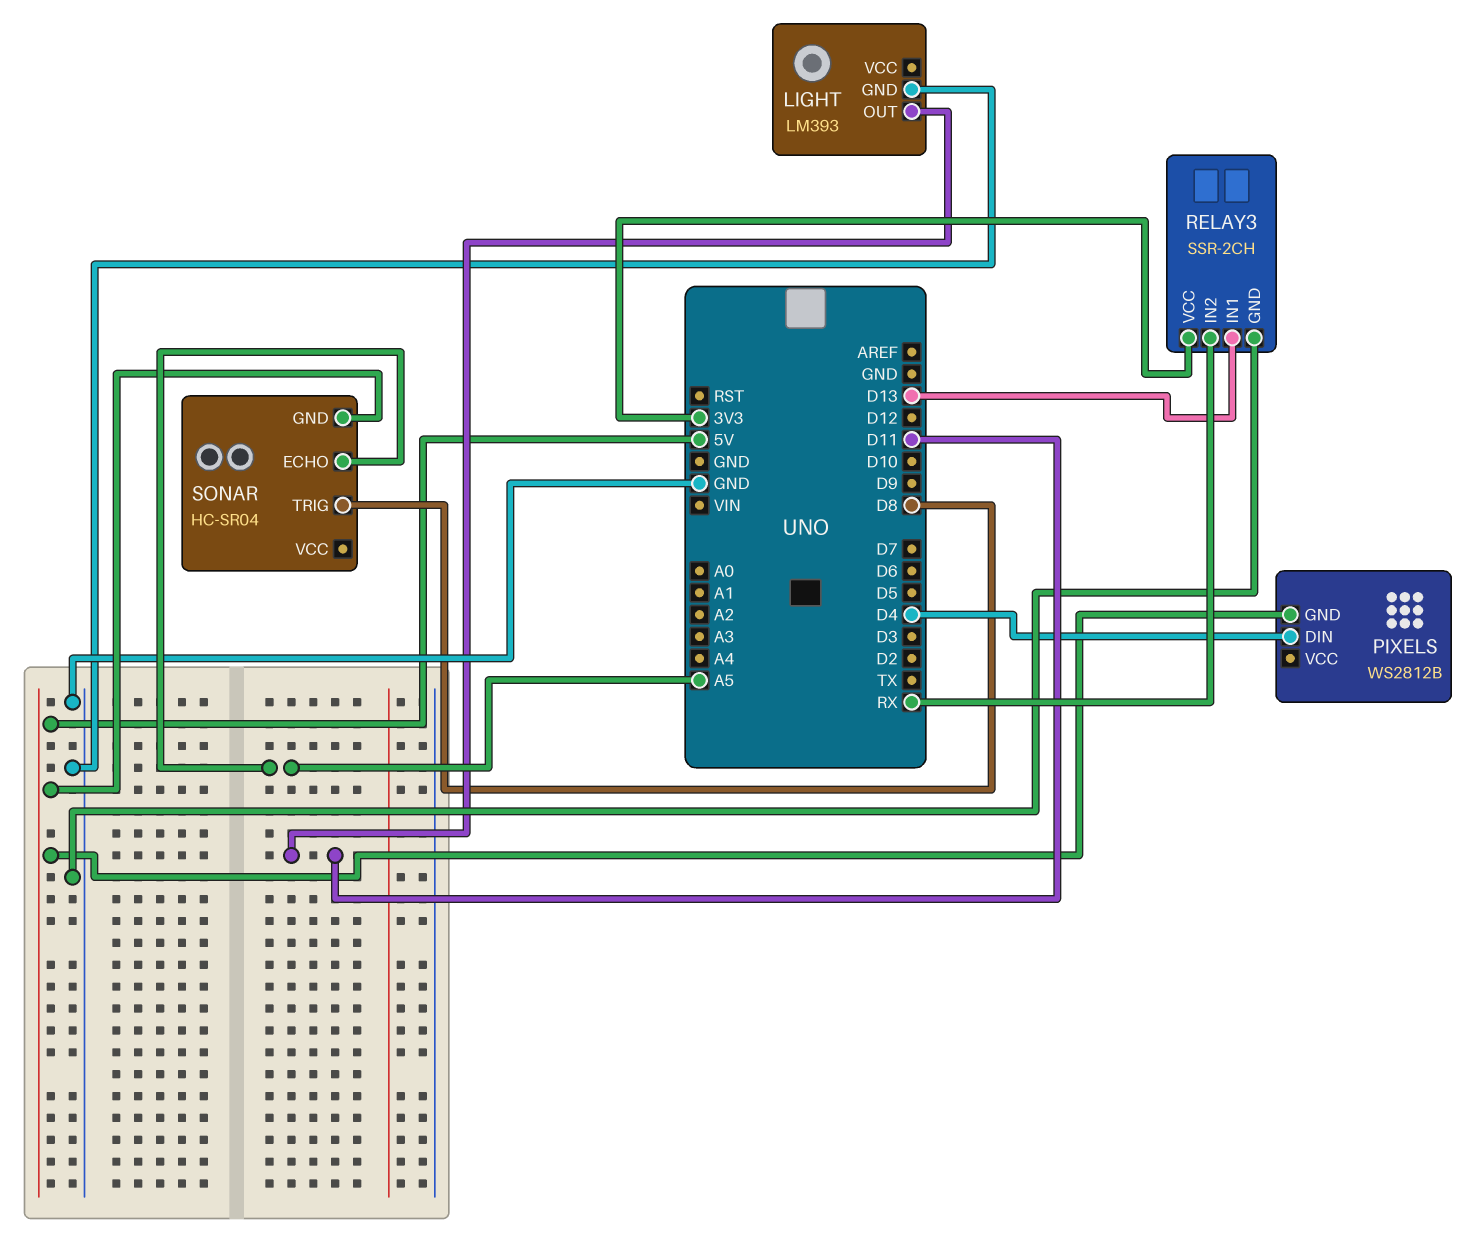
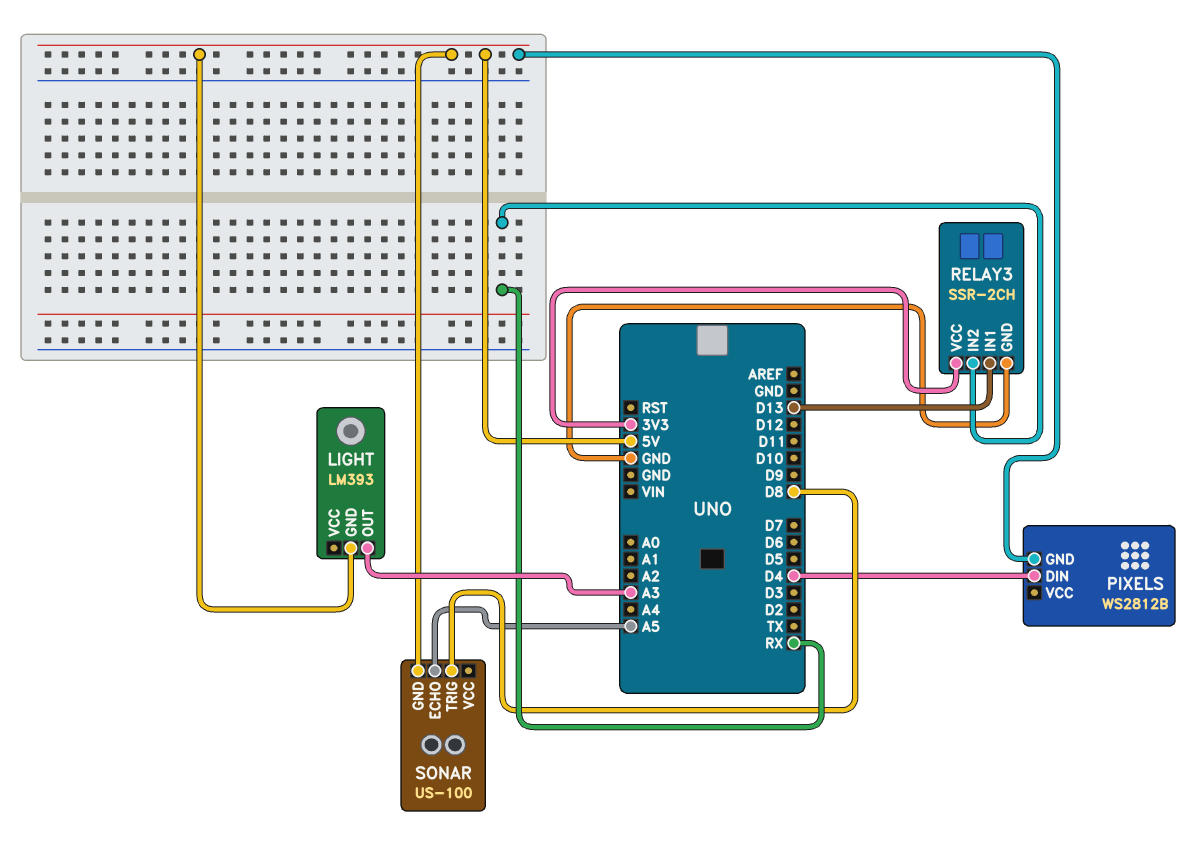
LIGHT pin GND: GND -> 5V
LIGHT pin OUT: D11 -> A3
SONAR: HC-SR04 -> US-100

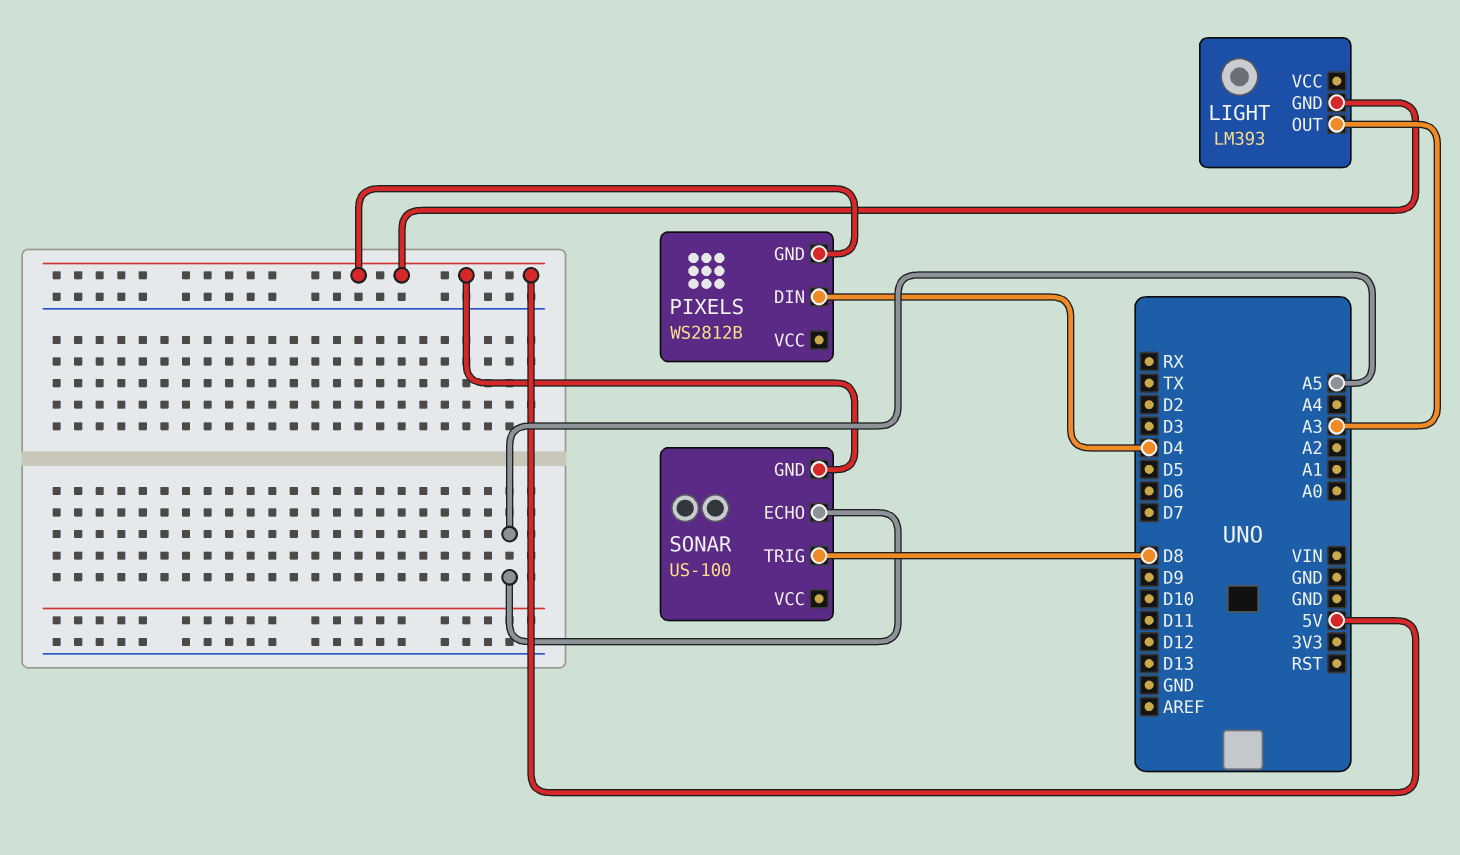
RELAY3: SSR-2CH -> none
RELAY3 pin GND: GND -> none
RELAY3 pin IN1: D13 -> none
RELAY3 pin IN2: RX -> none
RELAY3 pin VCC: 3V3 -> none

